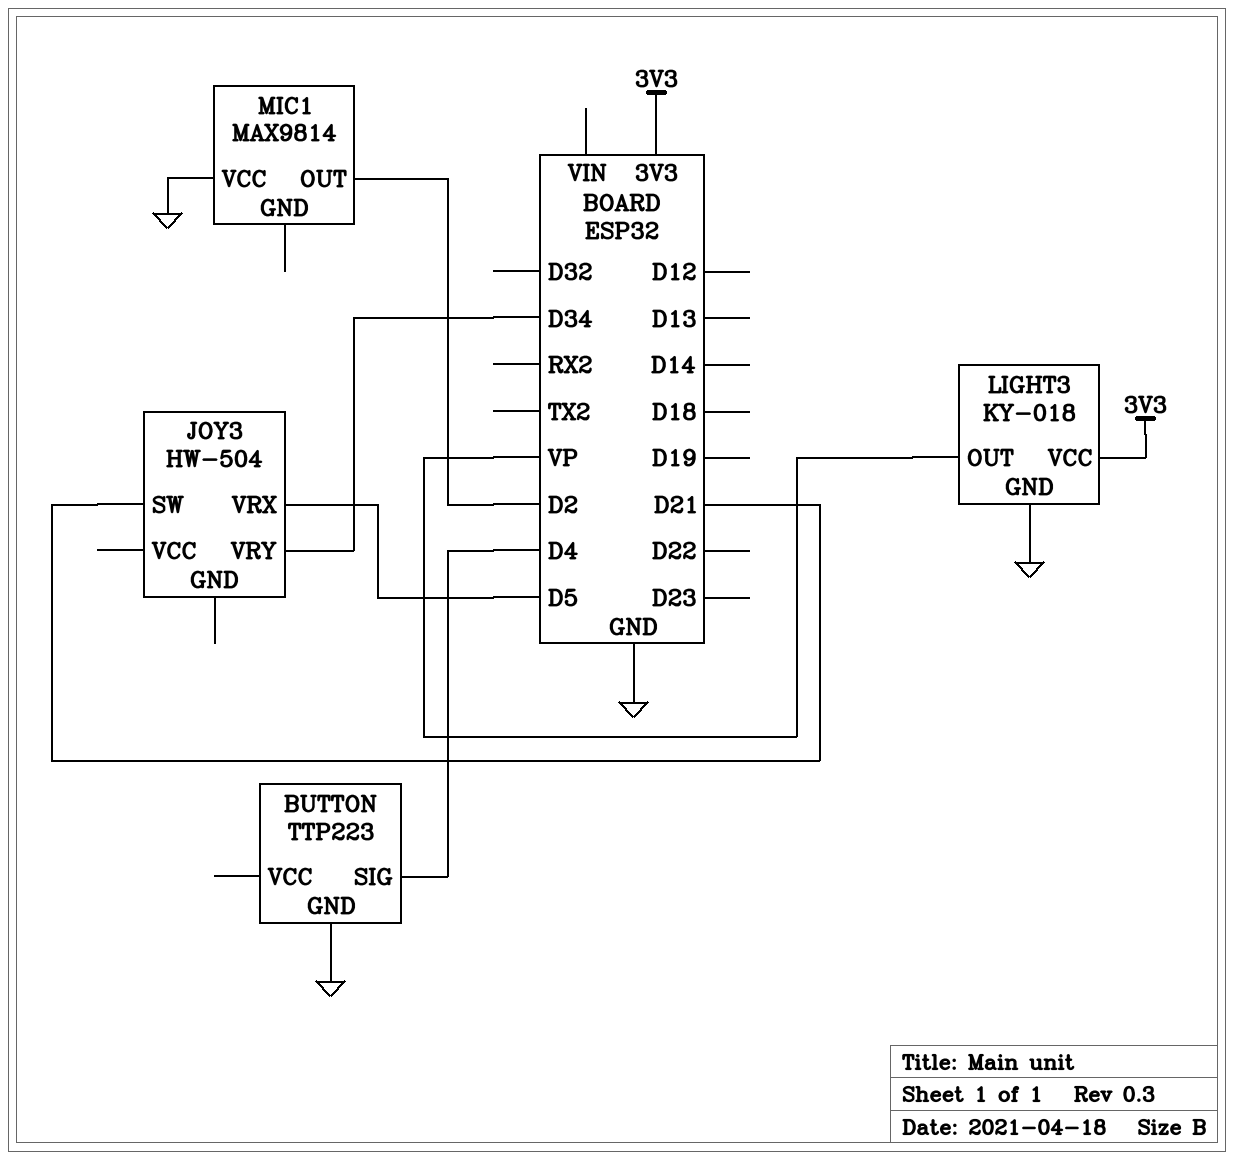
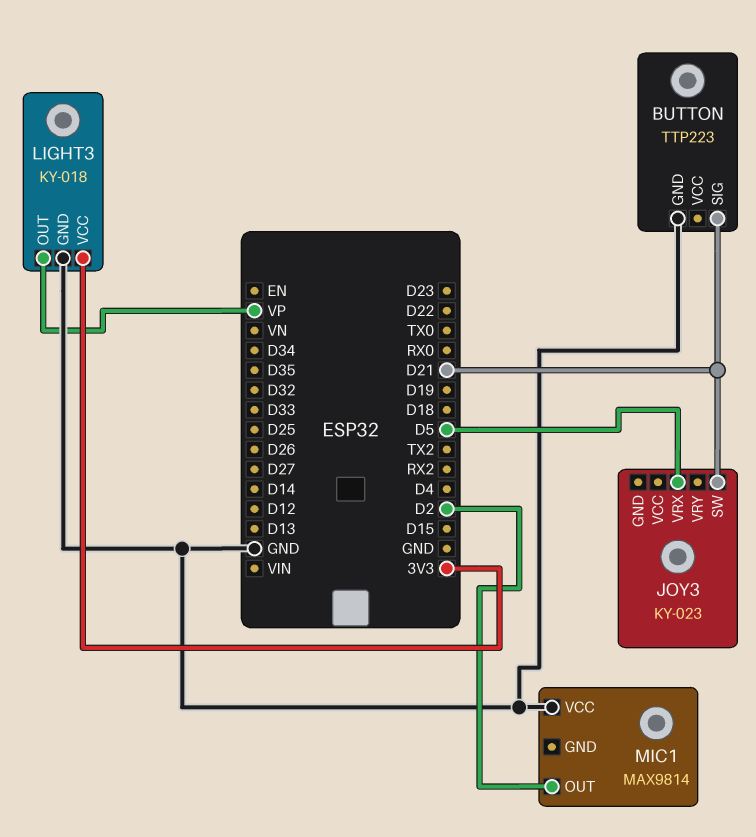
BUTTON pin SIG: D4 -> D21
JOY3: HW-504 -> KY-023
JOY3 pin VRY: D34 -> none

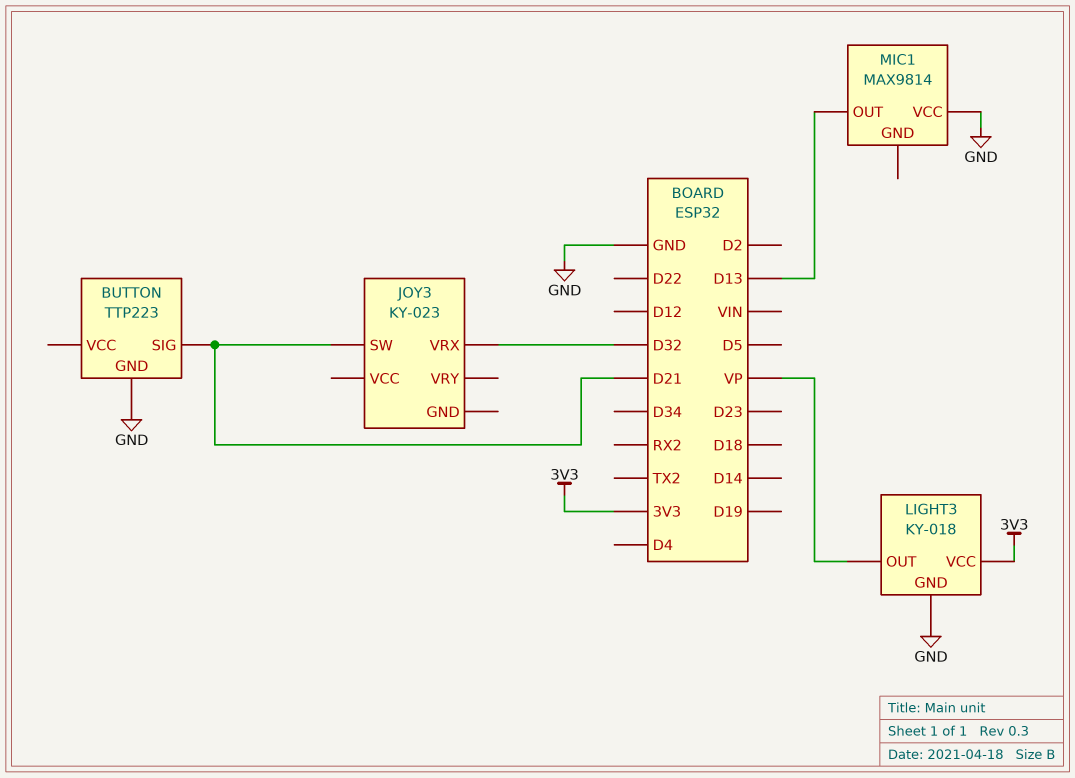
JOY3 pin VRX: D5 -> D32
MIC1 pin OUT: D2 -> D13

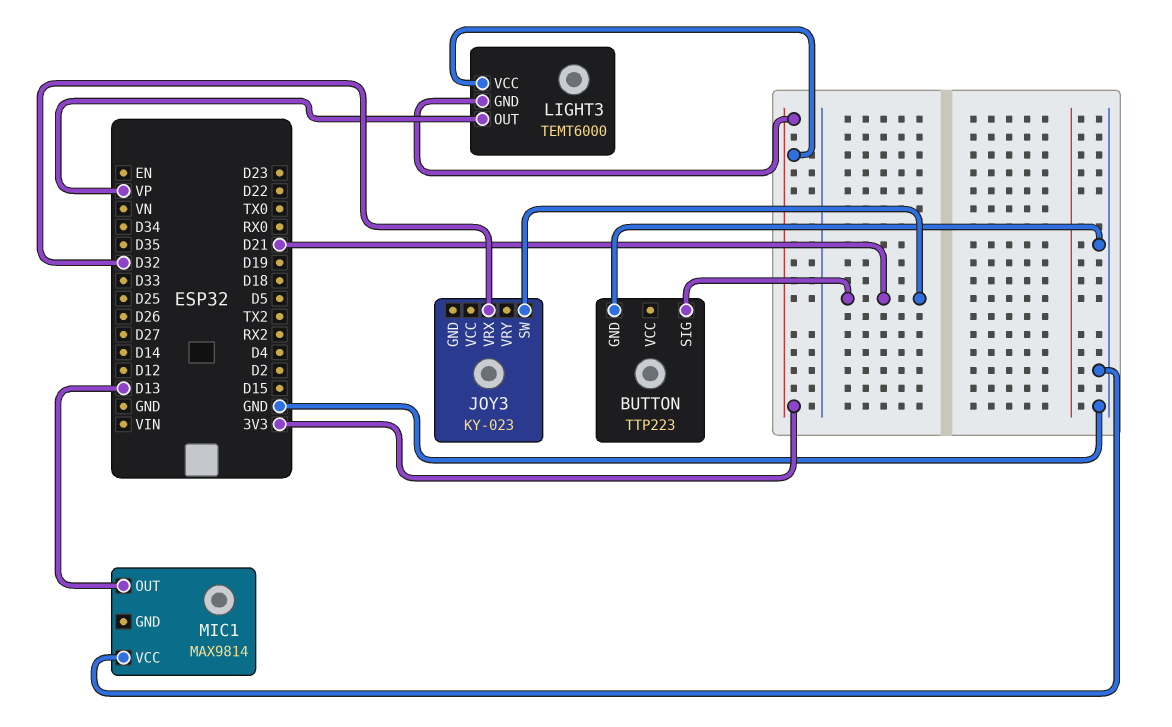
LIGHT3: KY-018 -> TEMT6000
LIGHT3 pin GND: GND -> 3V3

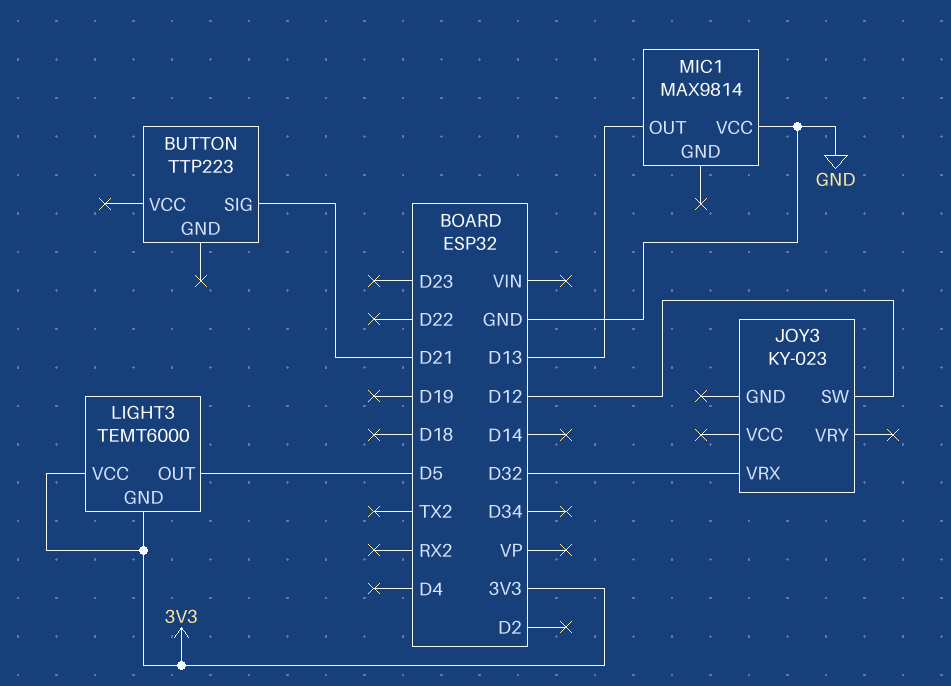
BUTTON pin GND: GND -> none
JOY3 pin SW: D21 -> D12
LIGHT3 pin OUT: VP -> D5

